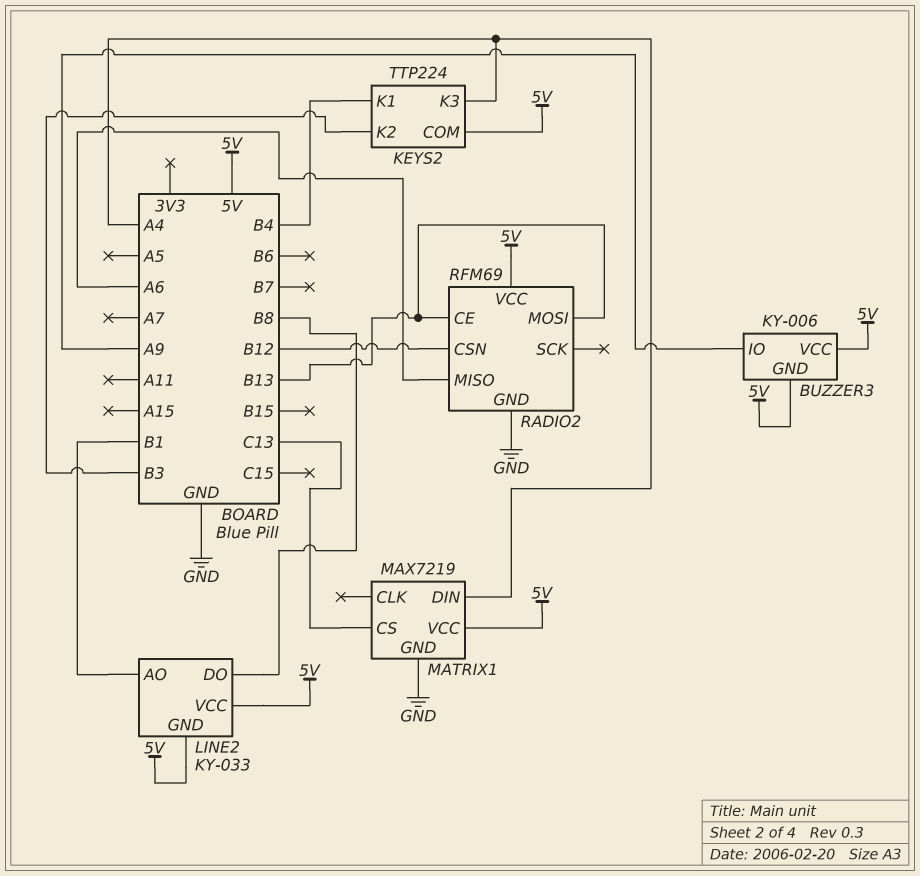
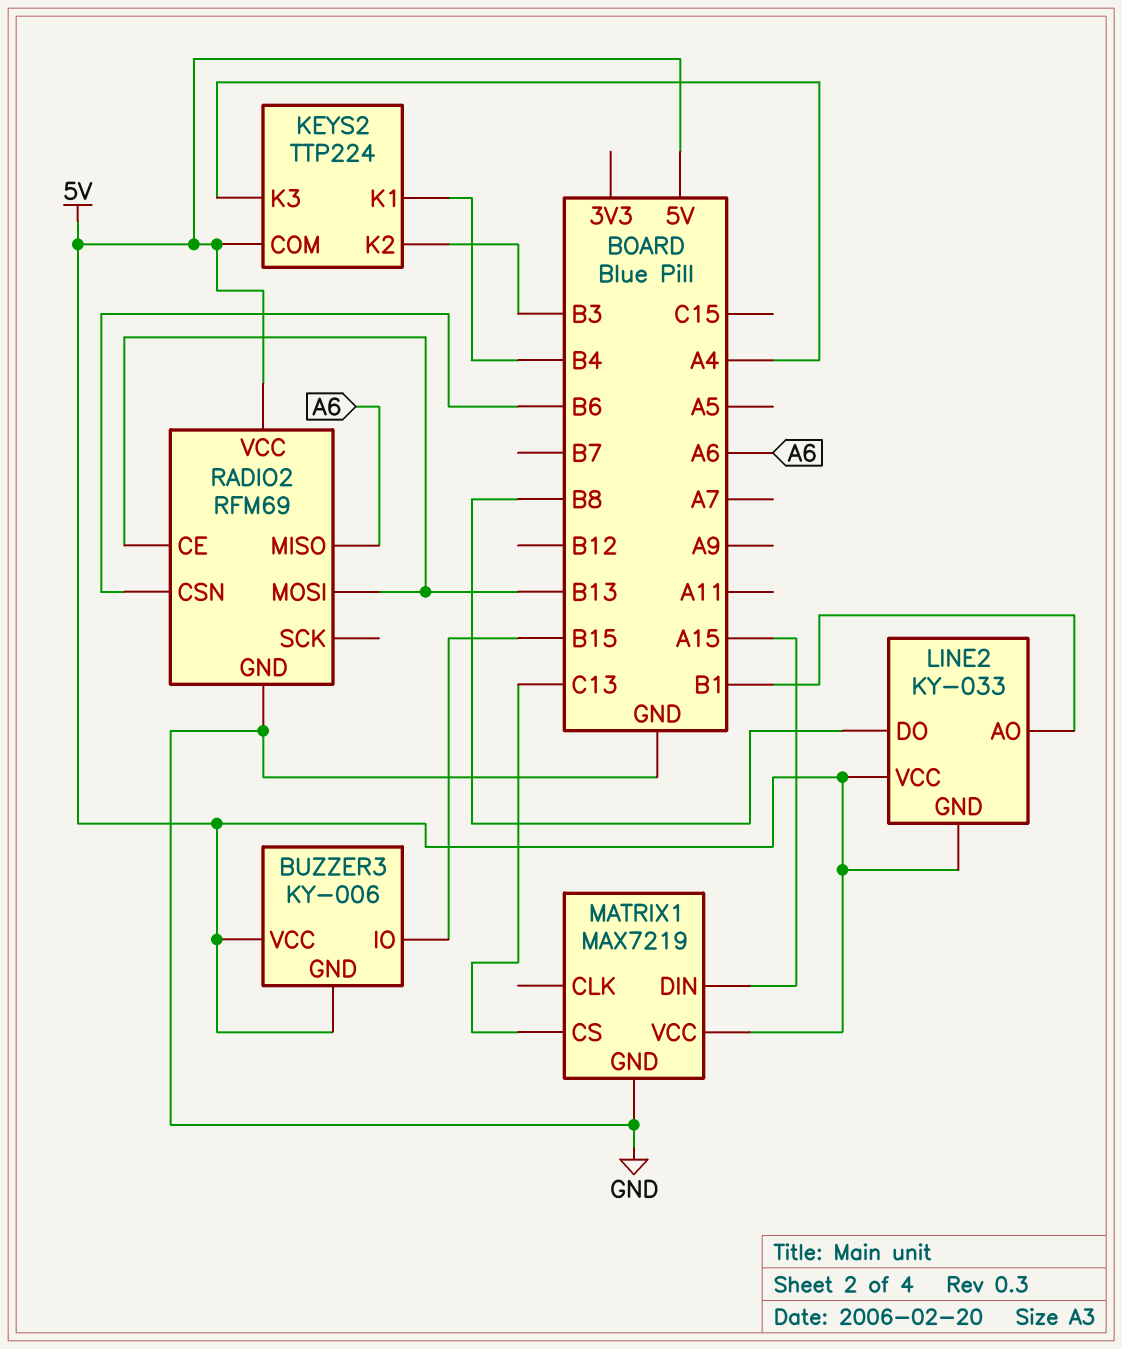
BUZZER3 pin IO: A9 -> B15
MATRIX1 pin DIN: A4 -> A15
RADIO2 pin CSN: B12 -> B6

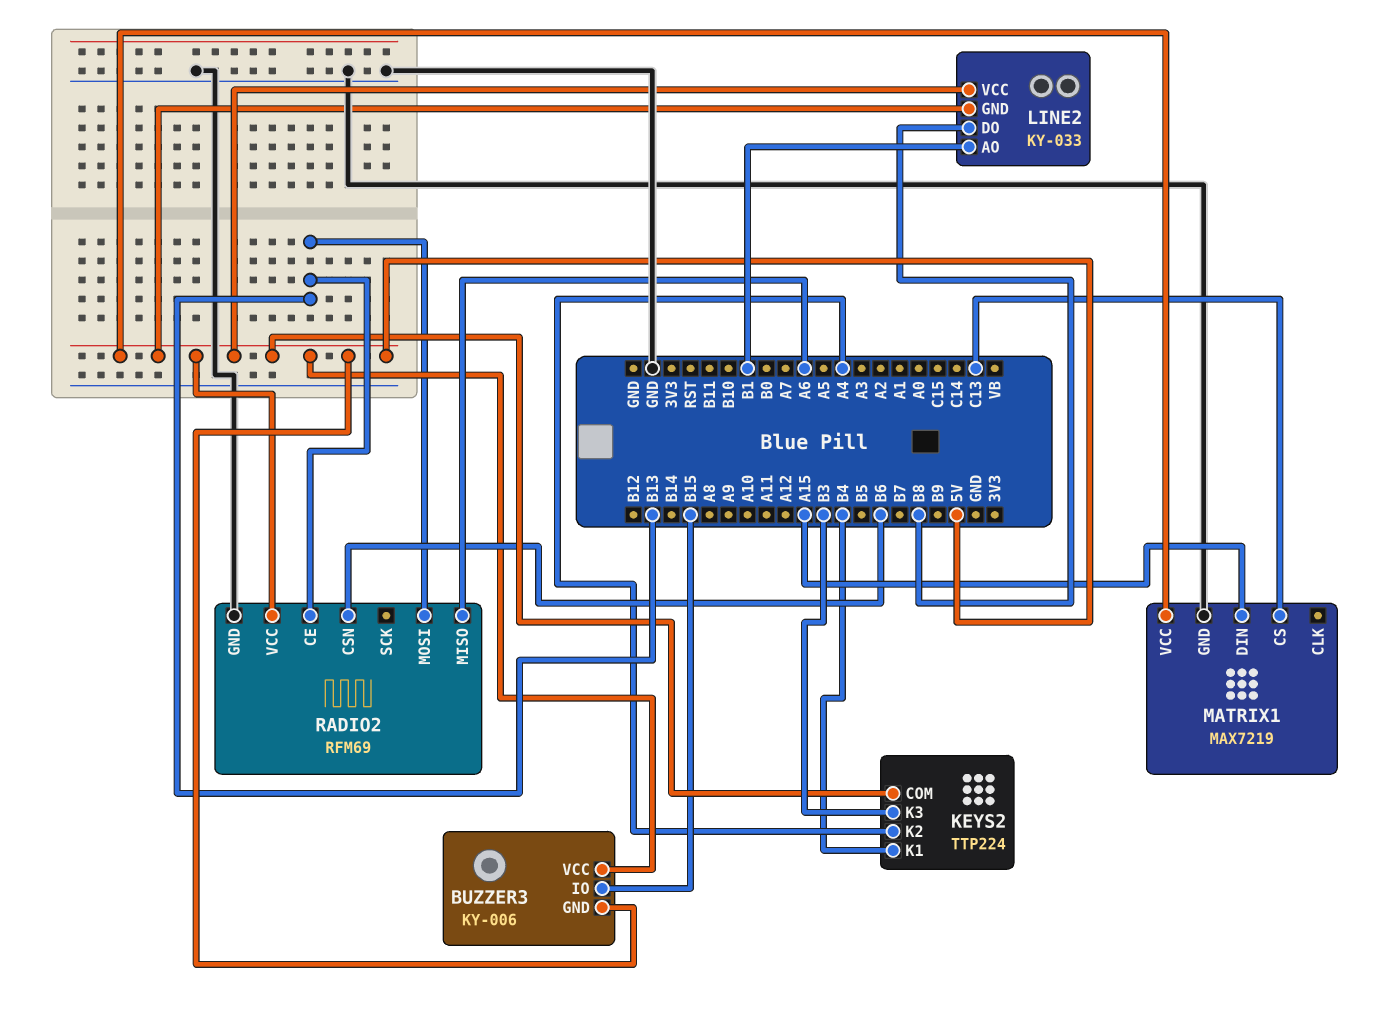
KEYS2 pin K2: B3 -> A4
KEYS2 pin K3: A4 -> B3

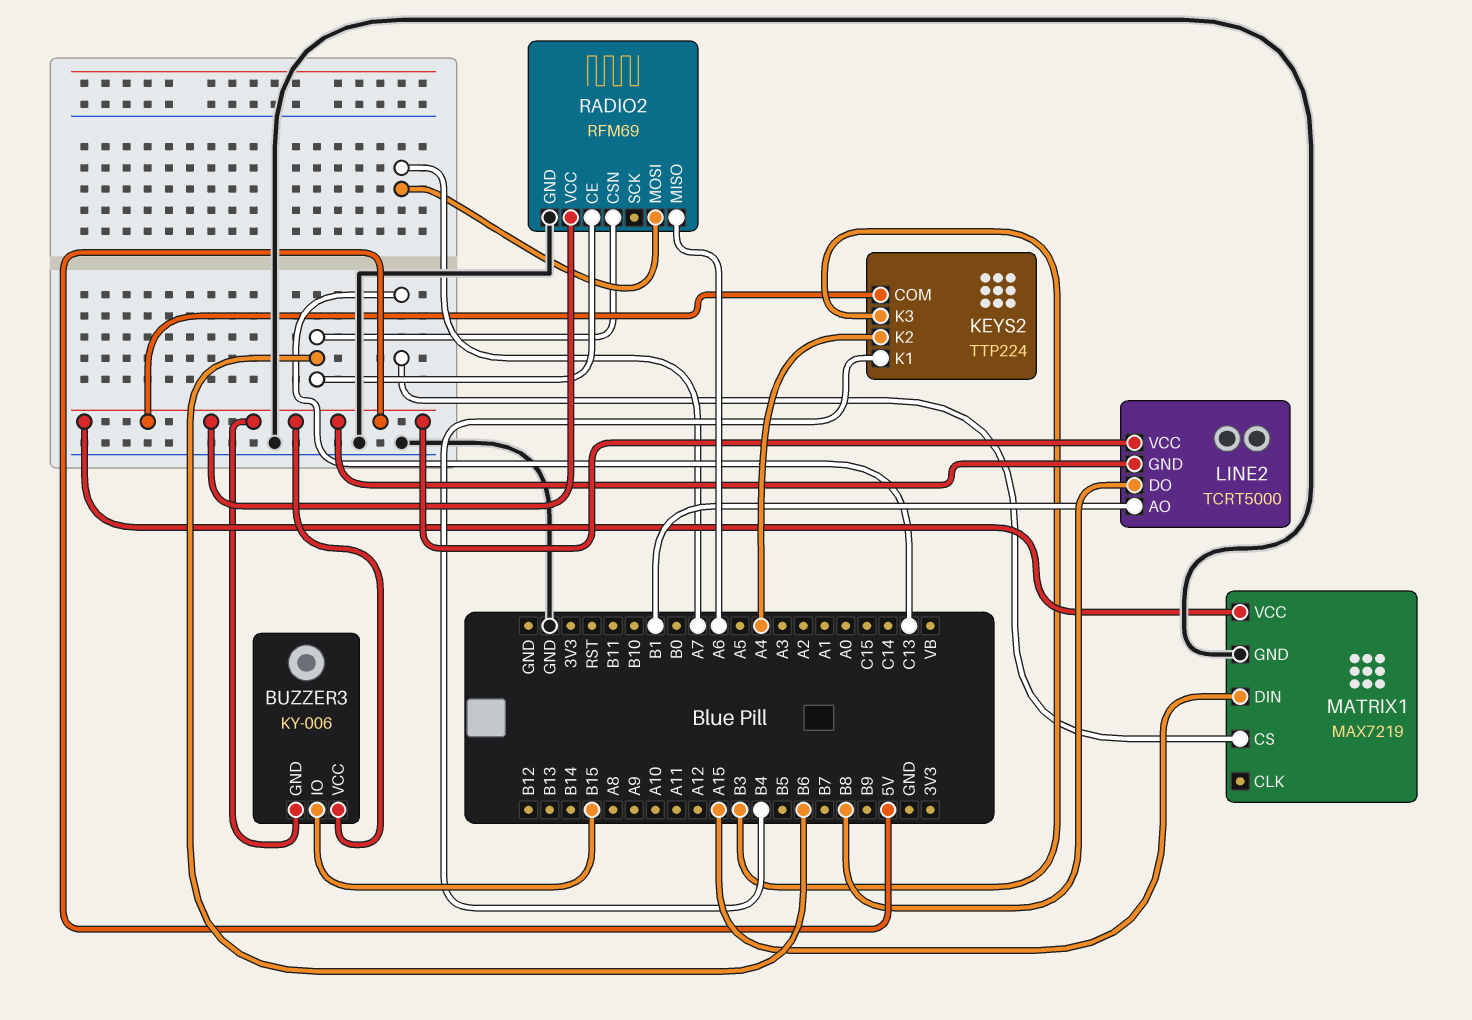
LINE2: KY-033 -> TCRT5000
RADIO2 pin CE: B13 -> B6
RADIO2 pin MOSI: B13 -> A7

